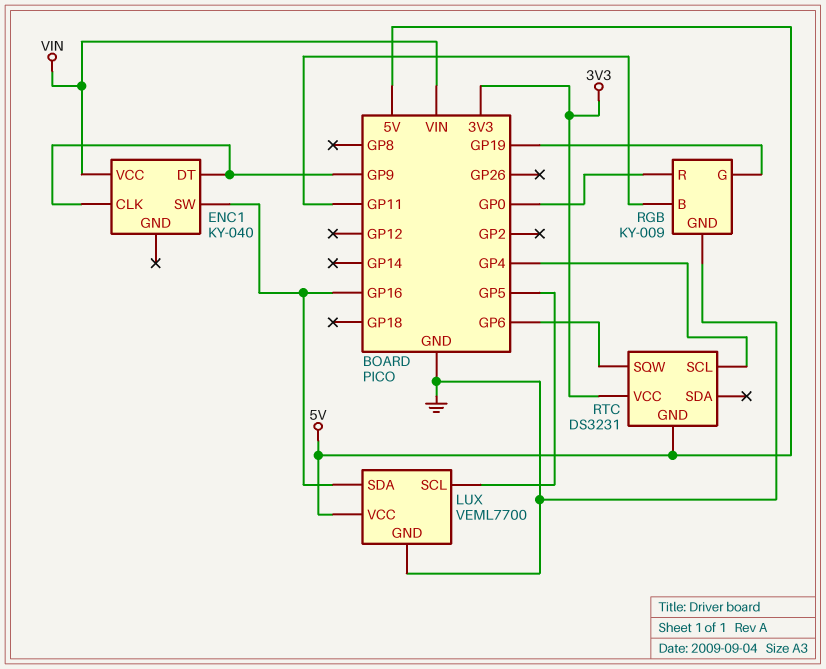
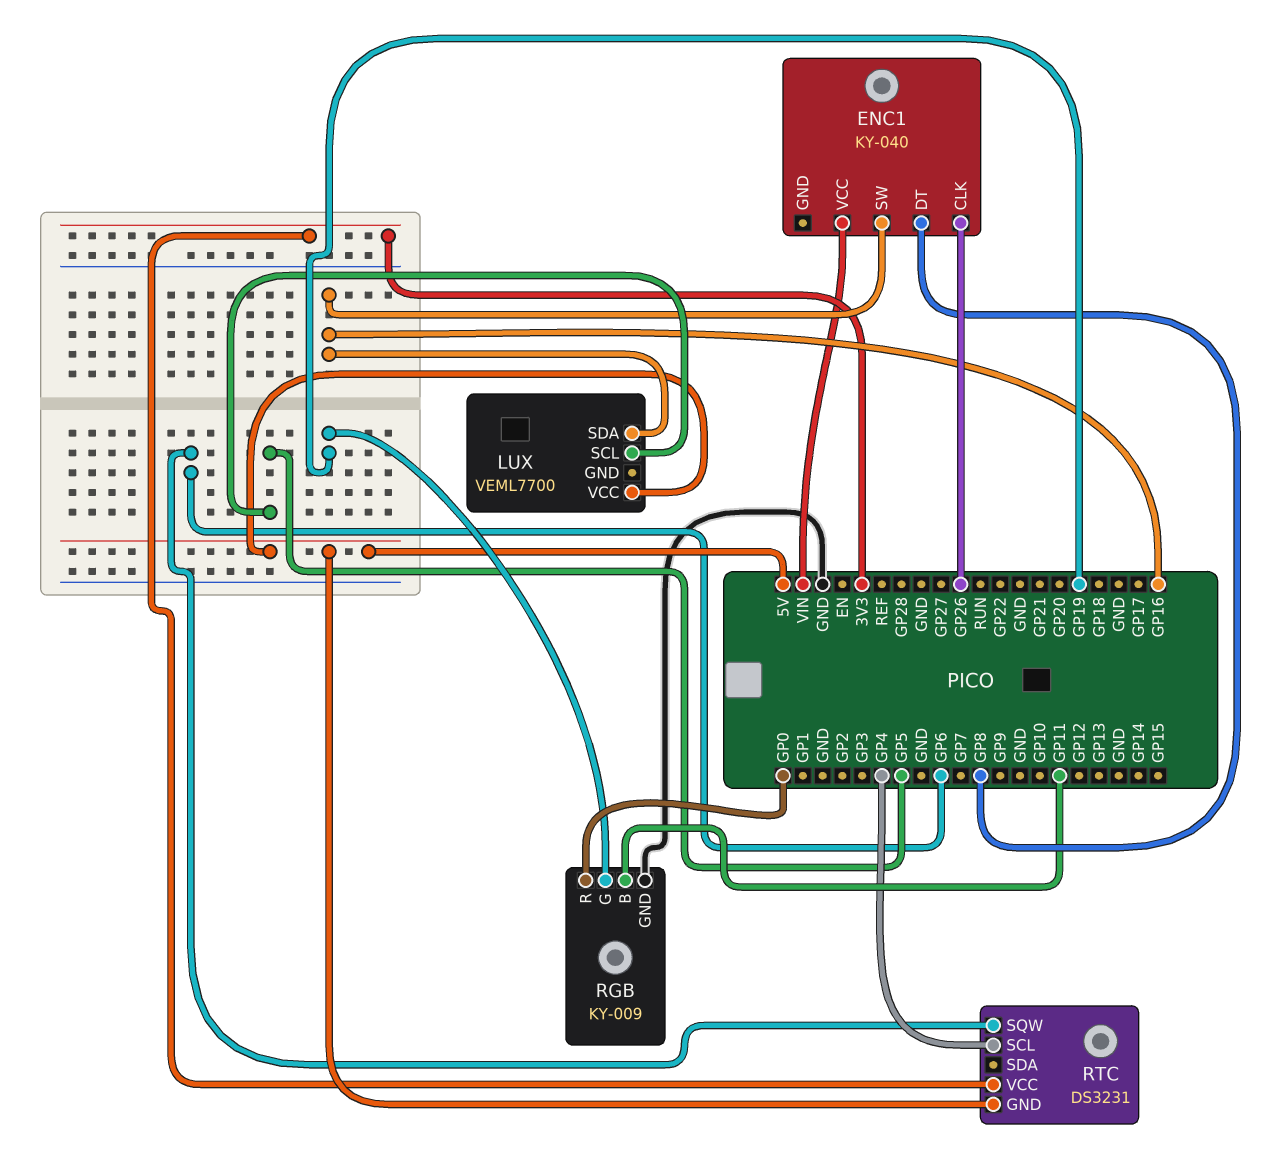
ENC1 pin CLK: GP9 -> GP26
ENC1 pin DT: GP9 -> GP8
LUX pin GND: GND -> none

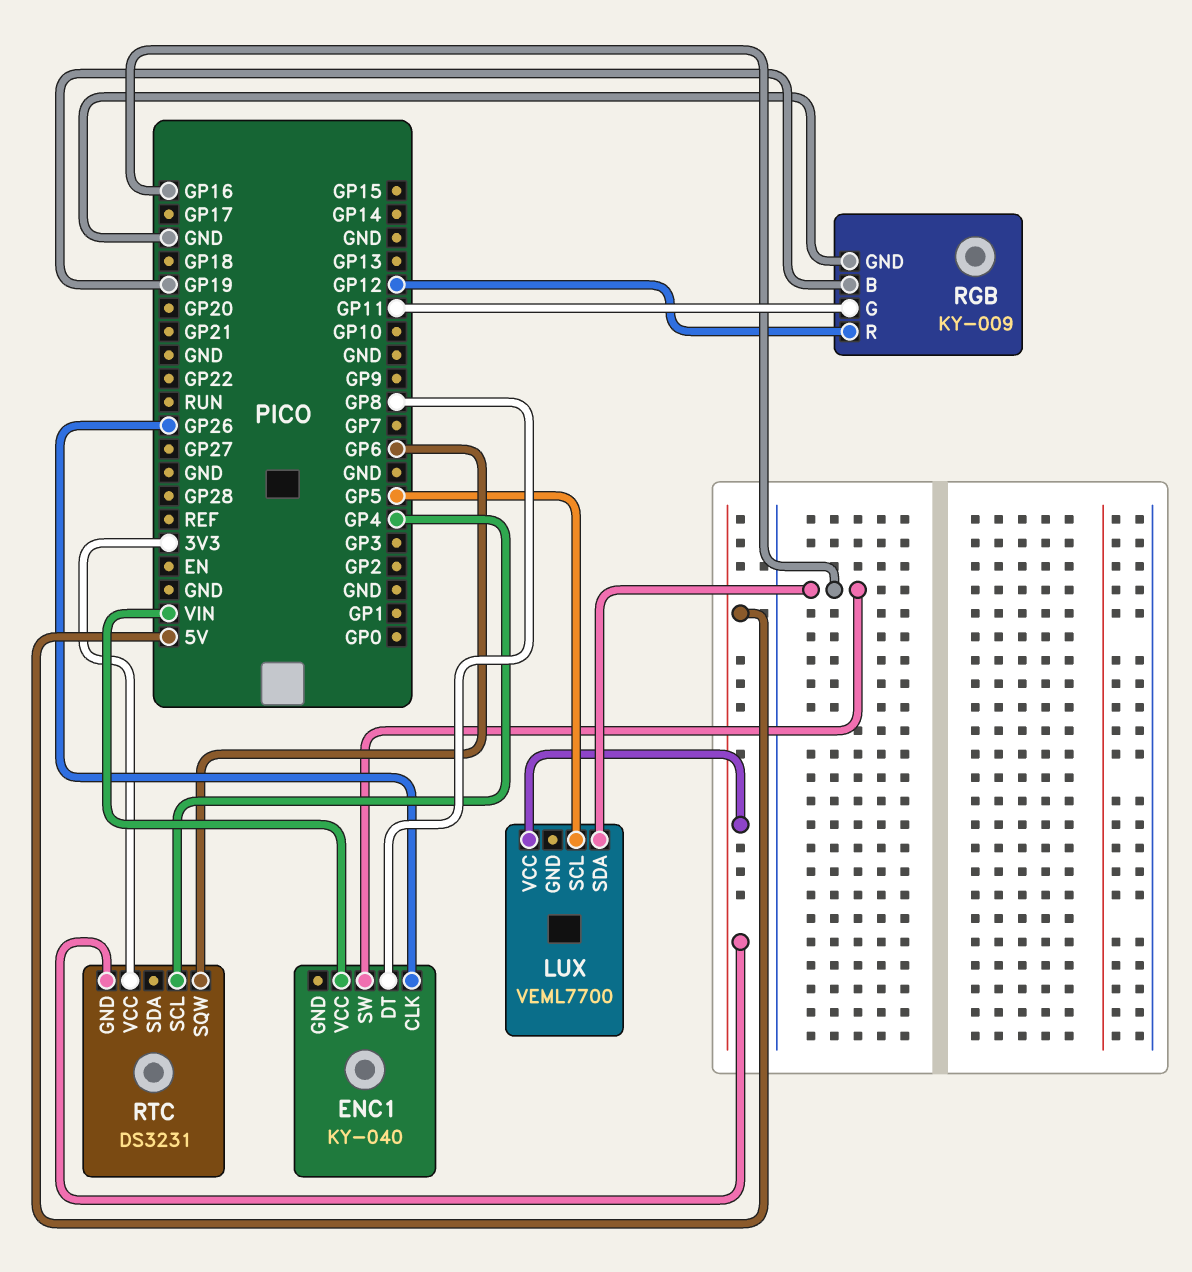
RGB pin B: GP11 -> GP19
RGB pin G: GP19 -> GP11
RGB pin R: GP0 -> GP12

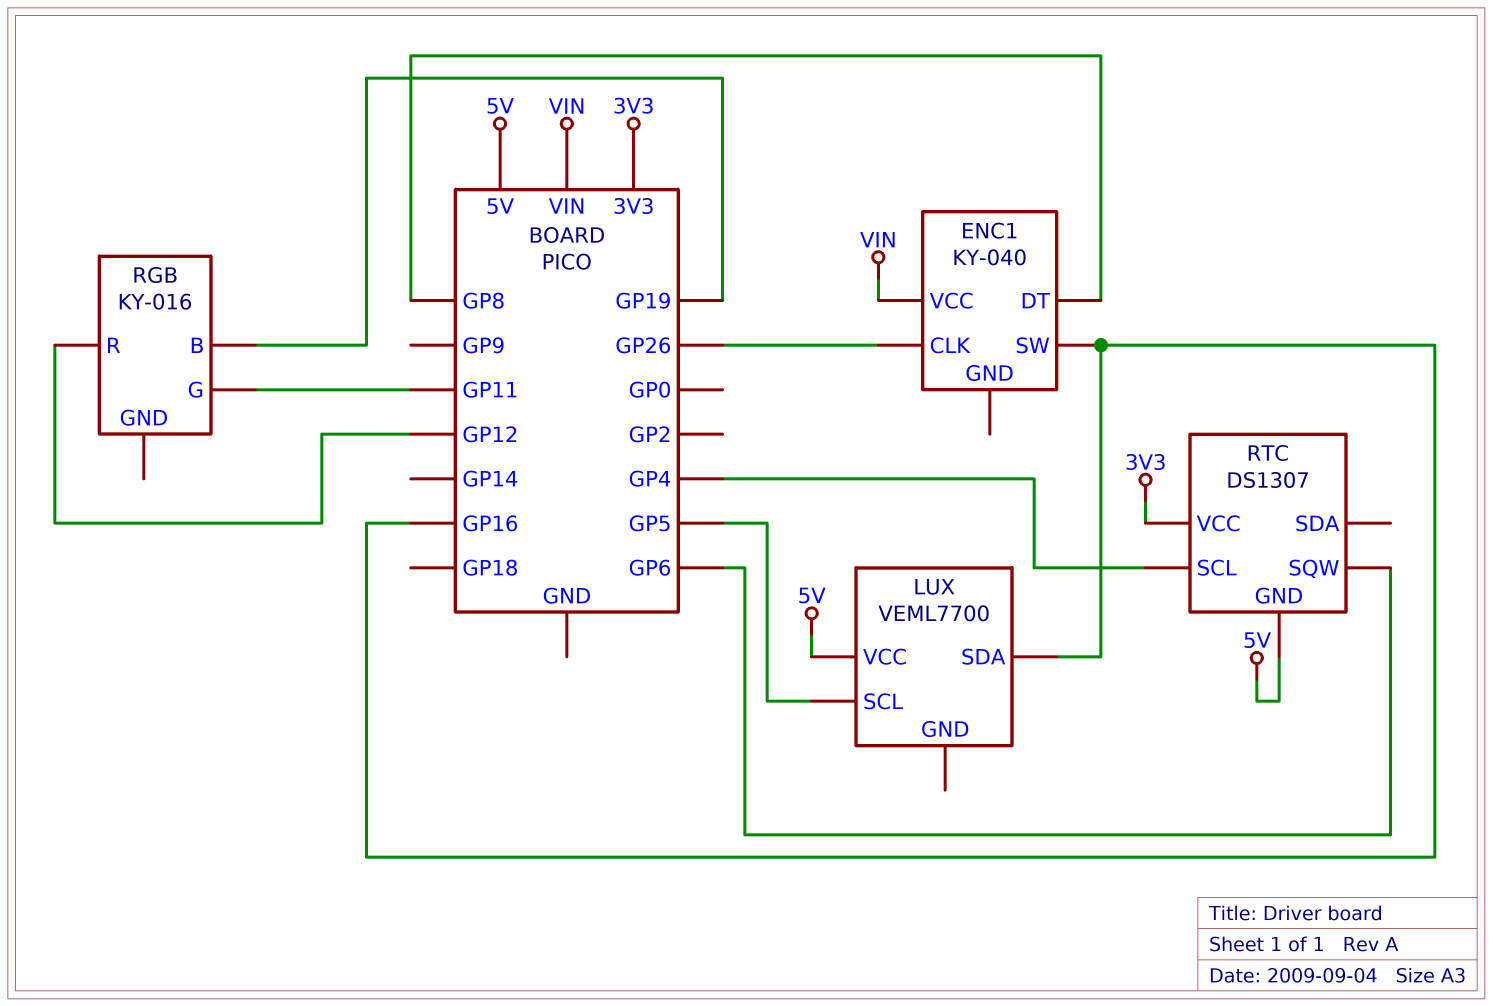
RGB: KY-009 -> KY-016
RGB pin GND: GND -> none
RTC: DS3231 -> DS1307

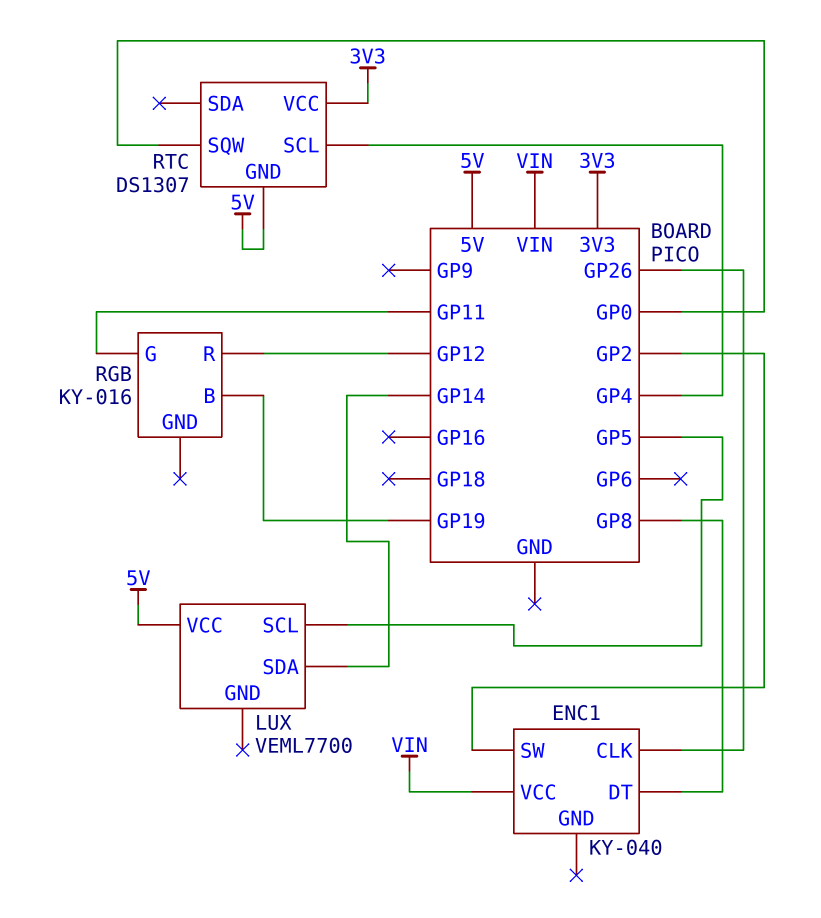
ENC1 pin SW: GP16 -> GP2
LUX pin SDA: GP16 -> GP14
RTC pin SQW: GP6 -> GP0

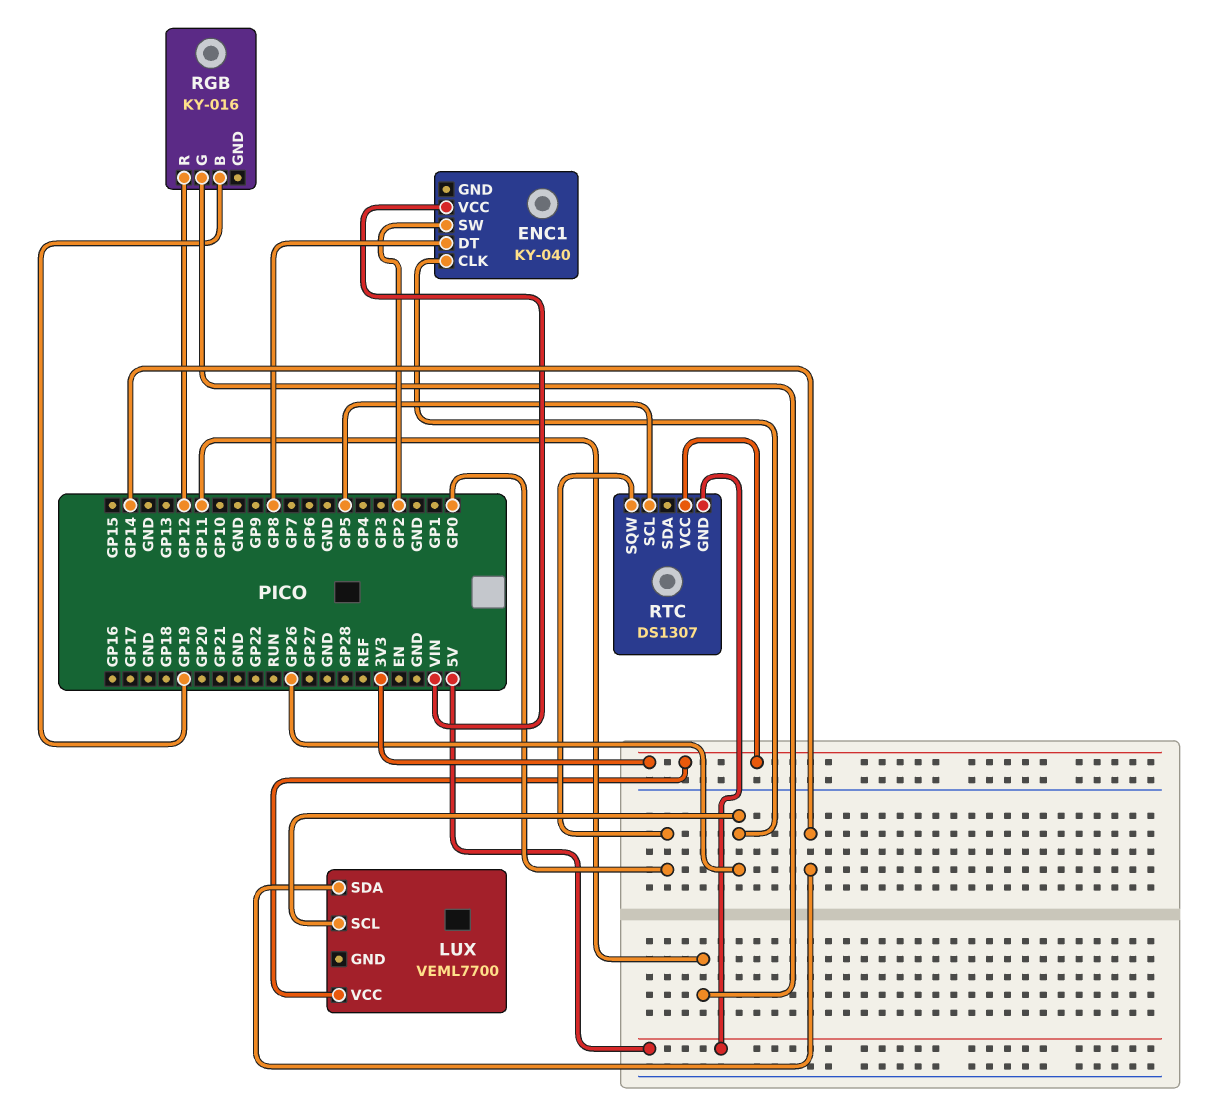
LUX pin SCL: GP5 -> GP26
LUX pin VCC: 5V -> 3V3
RTC pin SCL: GP4 -> GP5

